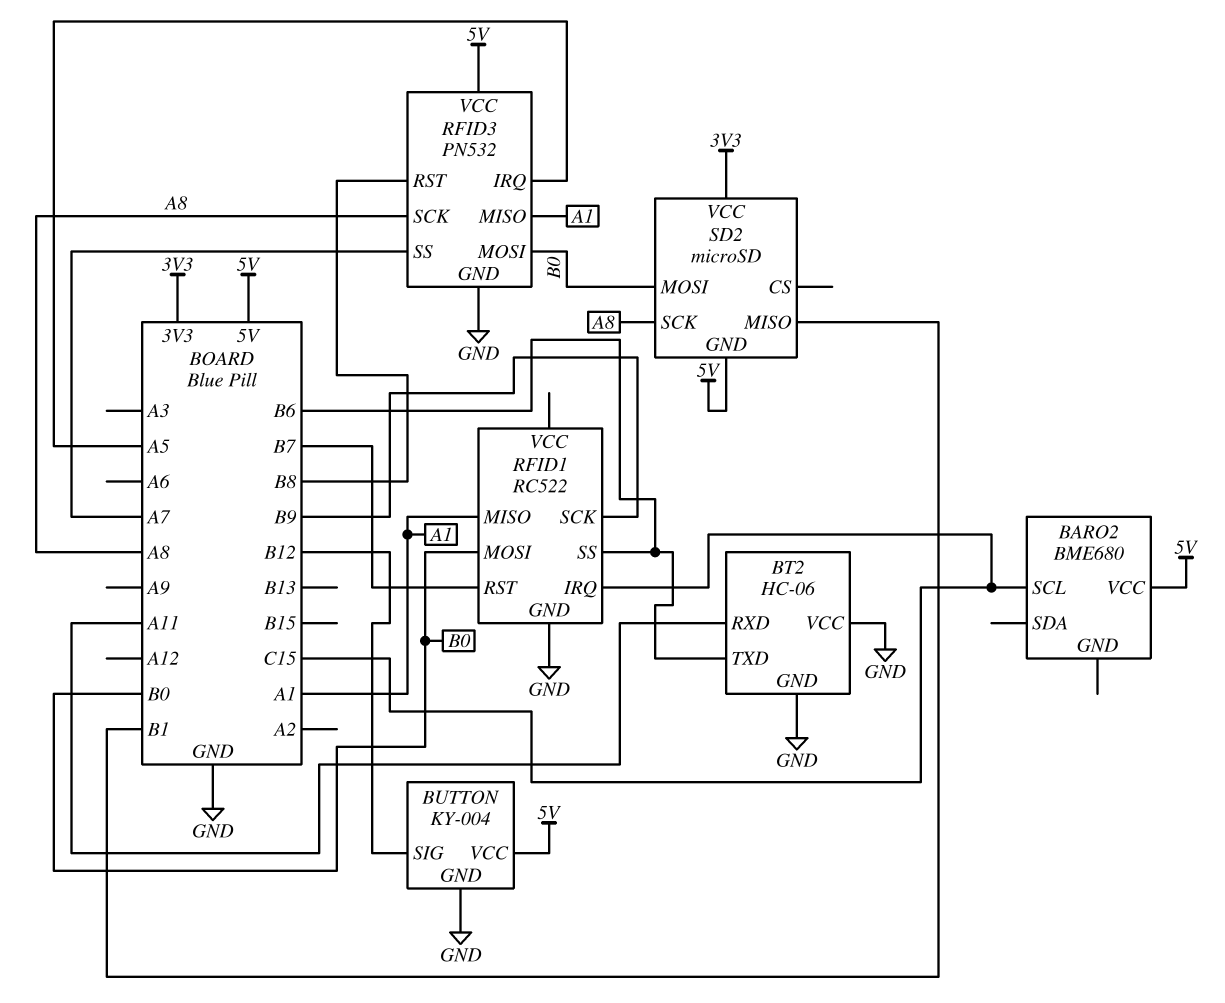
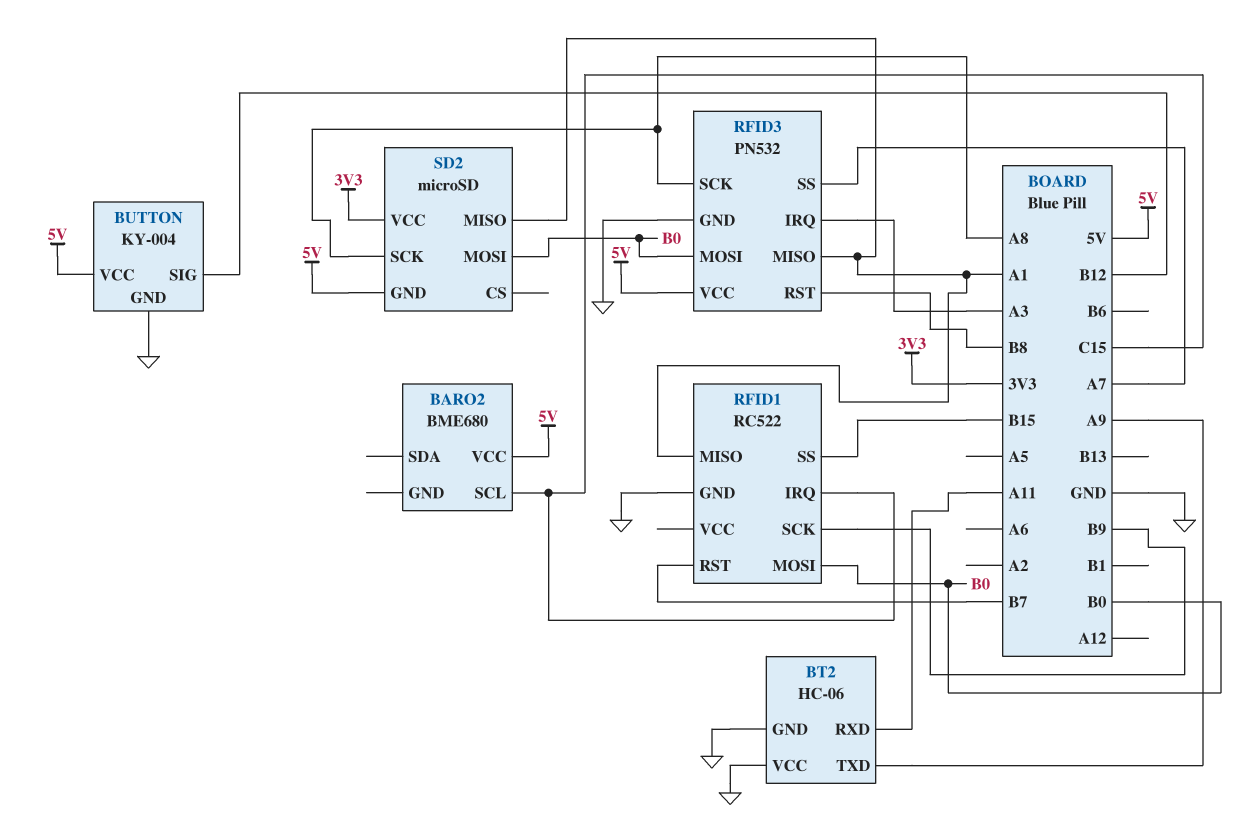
BT2 pin TXD: B6 -> A9
RFID1 pin SS: B6 -> B15
RFID3 pin IRQ: A5 -> A3
SD2 pin MISO: B1 -> A1

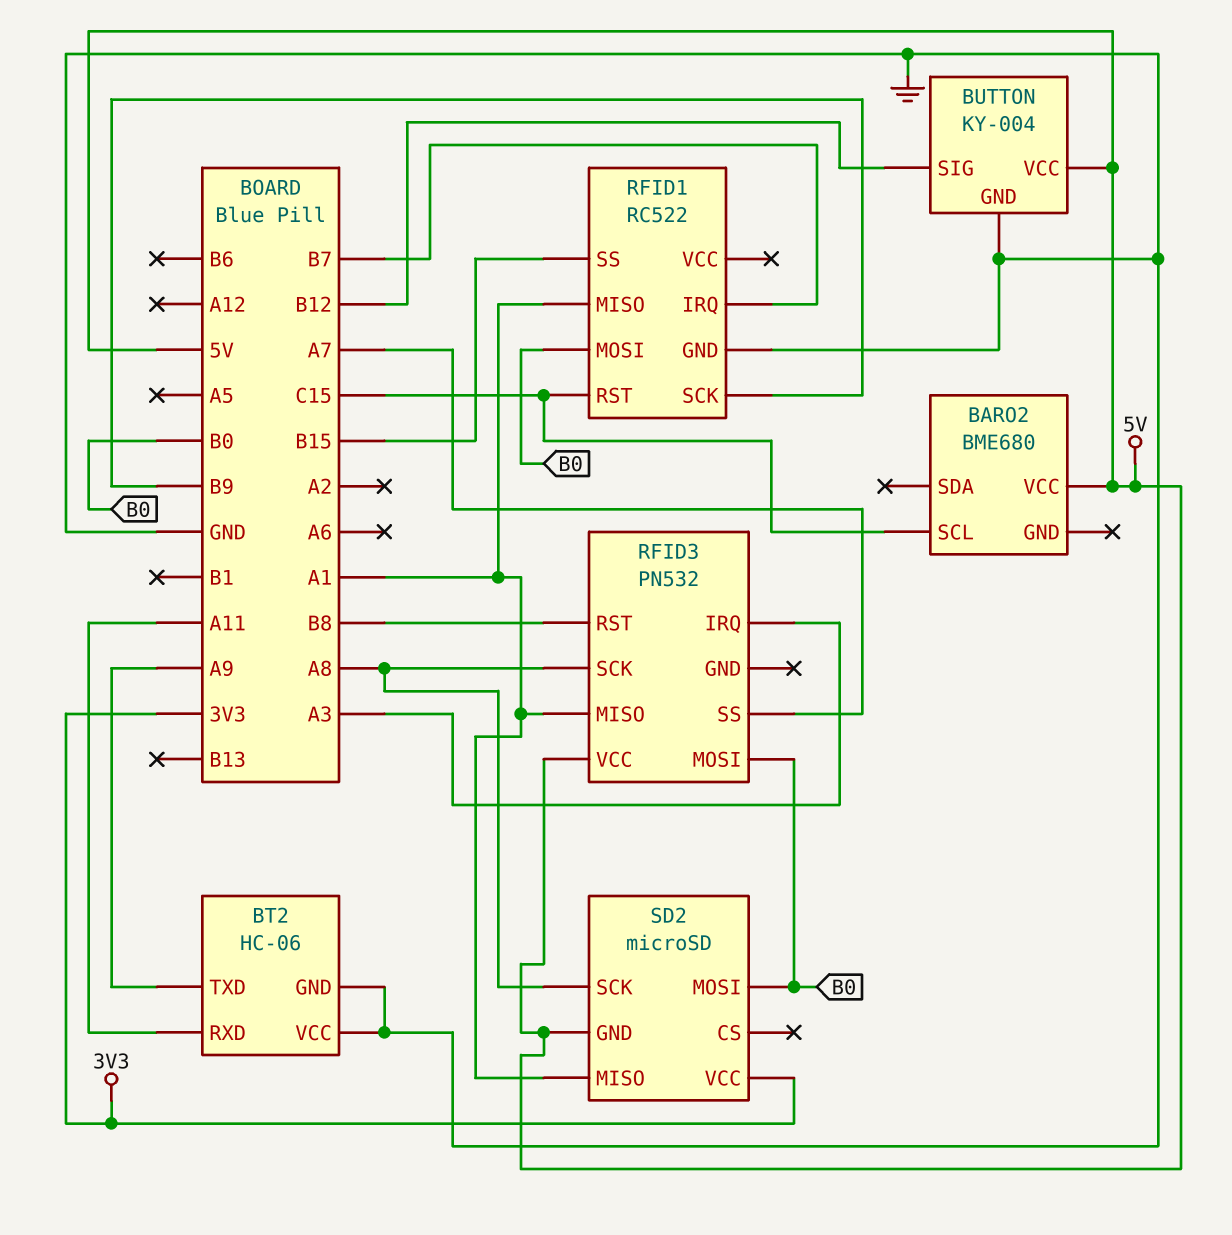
RFID1 pin IRQ: C15 -> B7
RFID1 pin RST: B7 -> C15
RFID3 pin GND: GND -> none

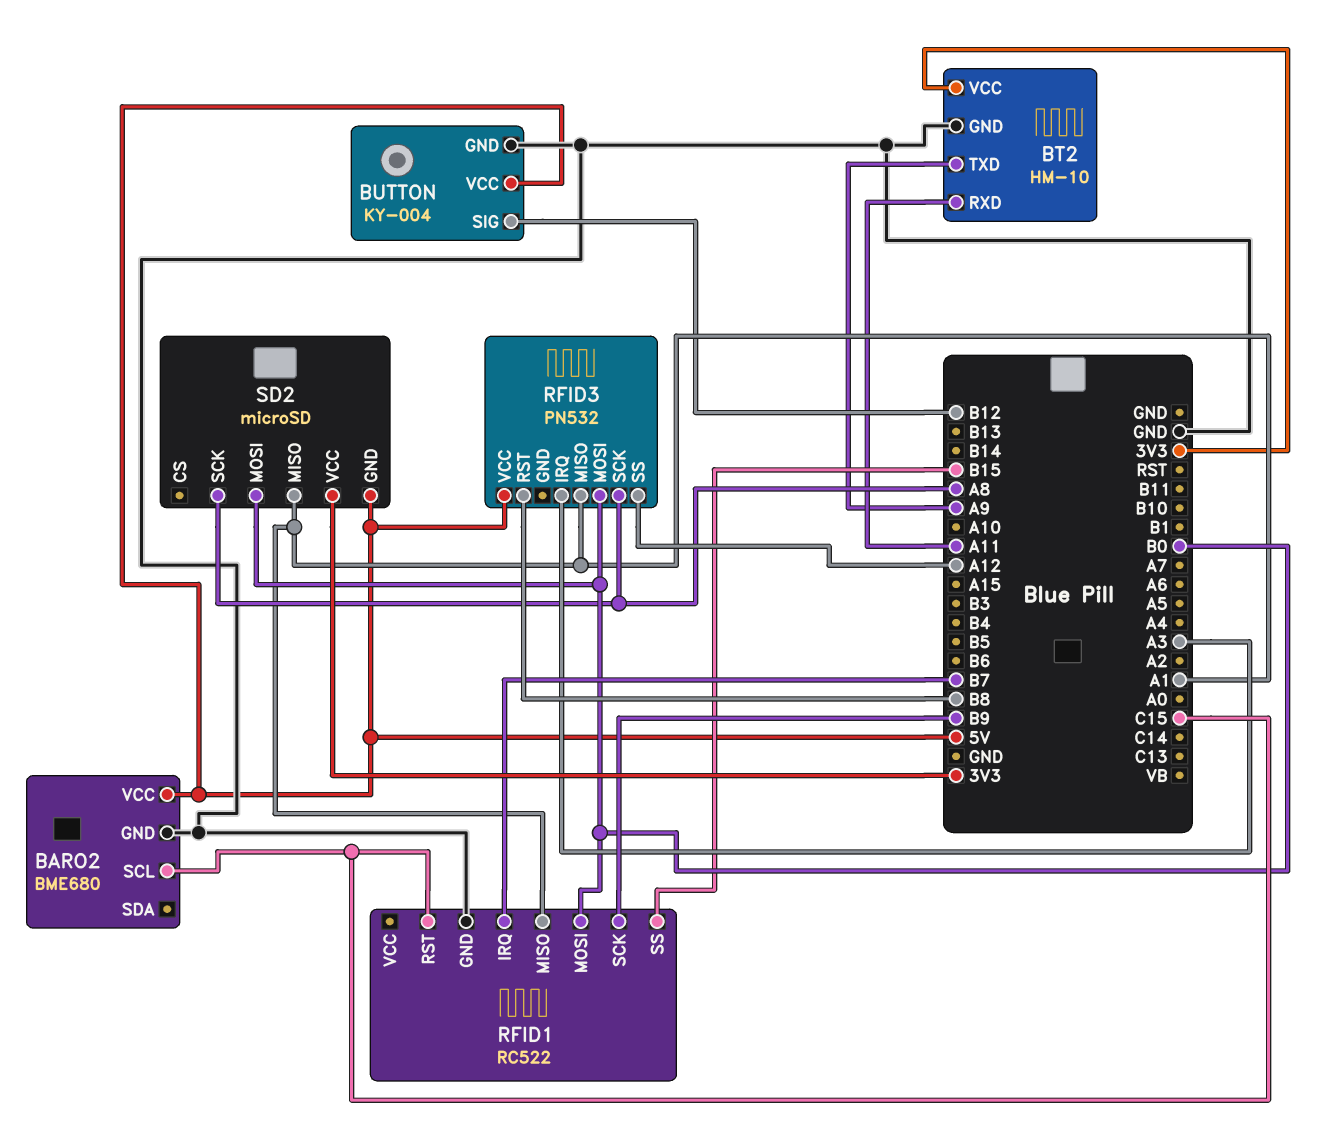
BARO2 pin GND: none -> GND
BT2: HC-06 -> HM-10
BT2 pin VCC: GND -> 3V3
RFID3 pin SS: A7 -> A12

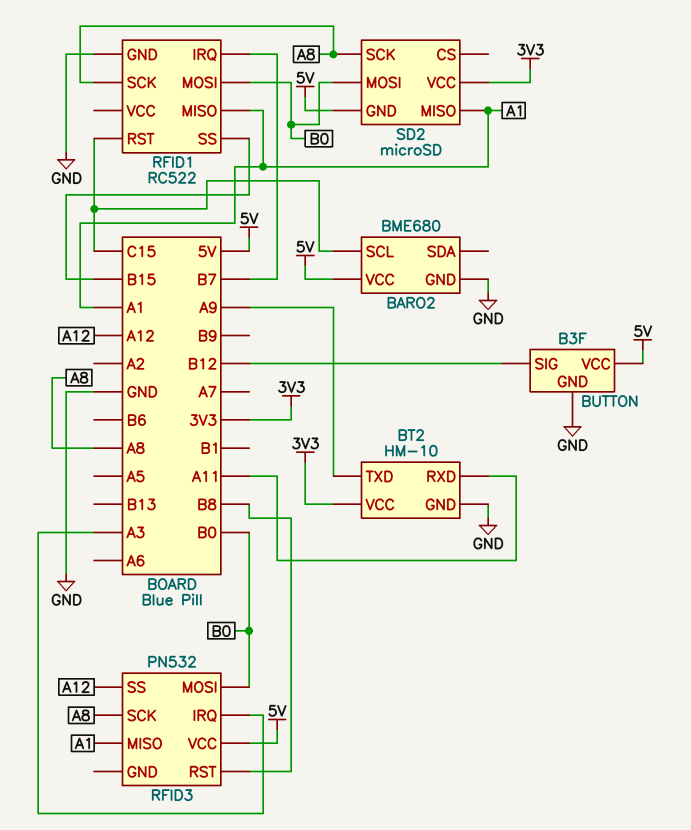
BUTTON: KY-004 -> B3F
RFID1 pin SCK: B9 -> A8

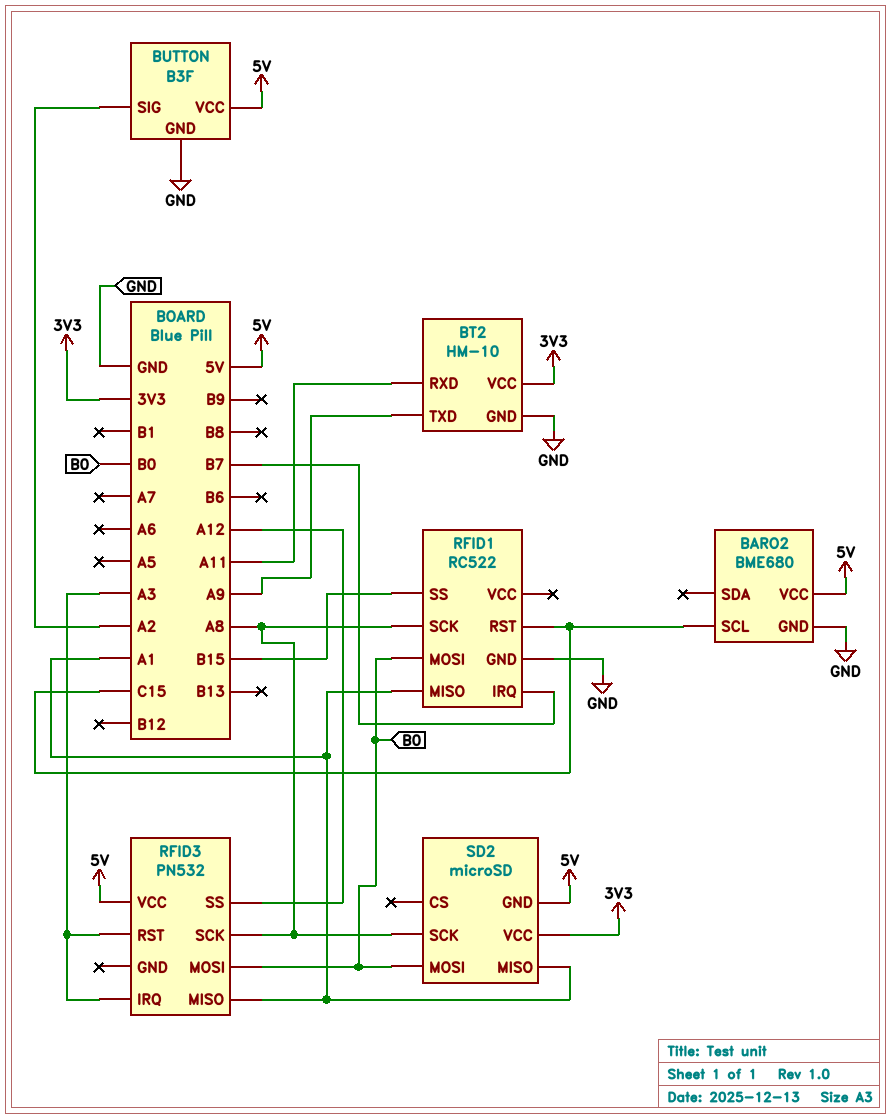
BUTTON pin SIG: B12 -> A2
RFID3 pin RST: B8 -> A3

